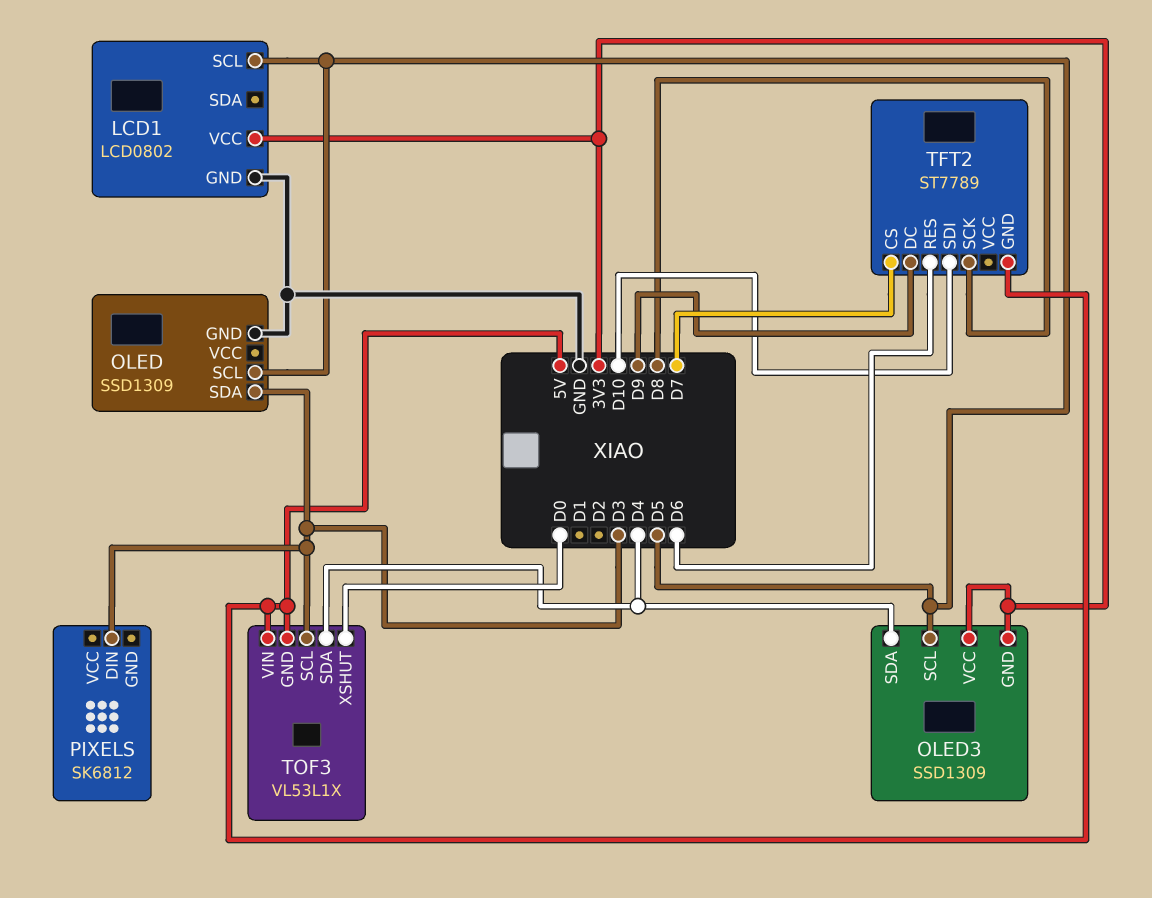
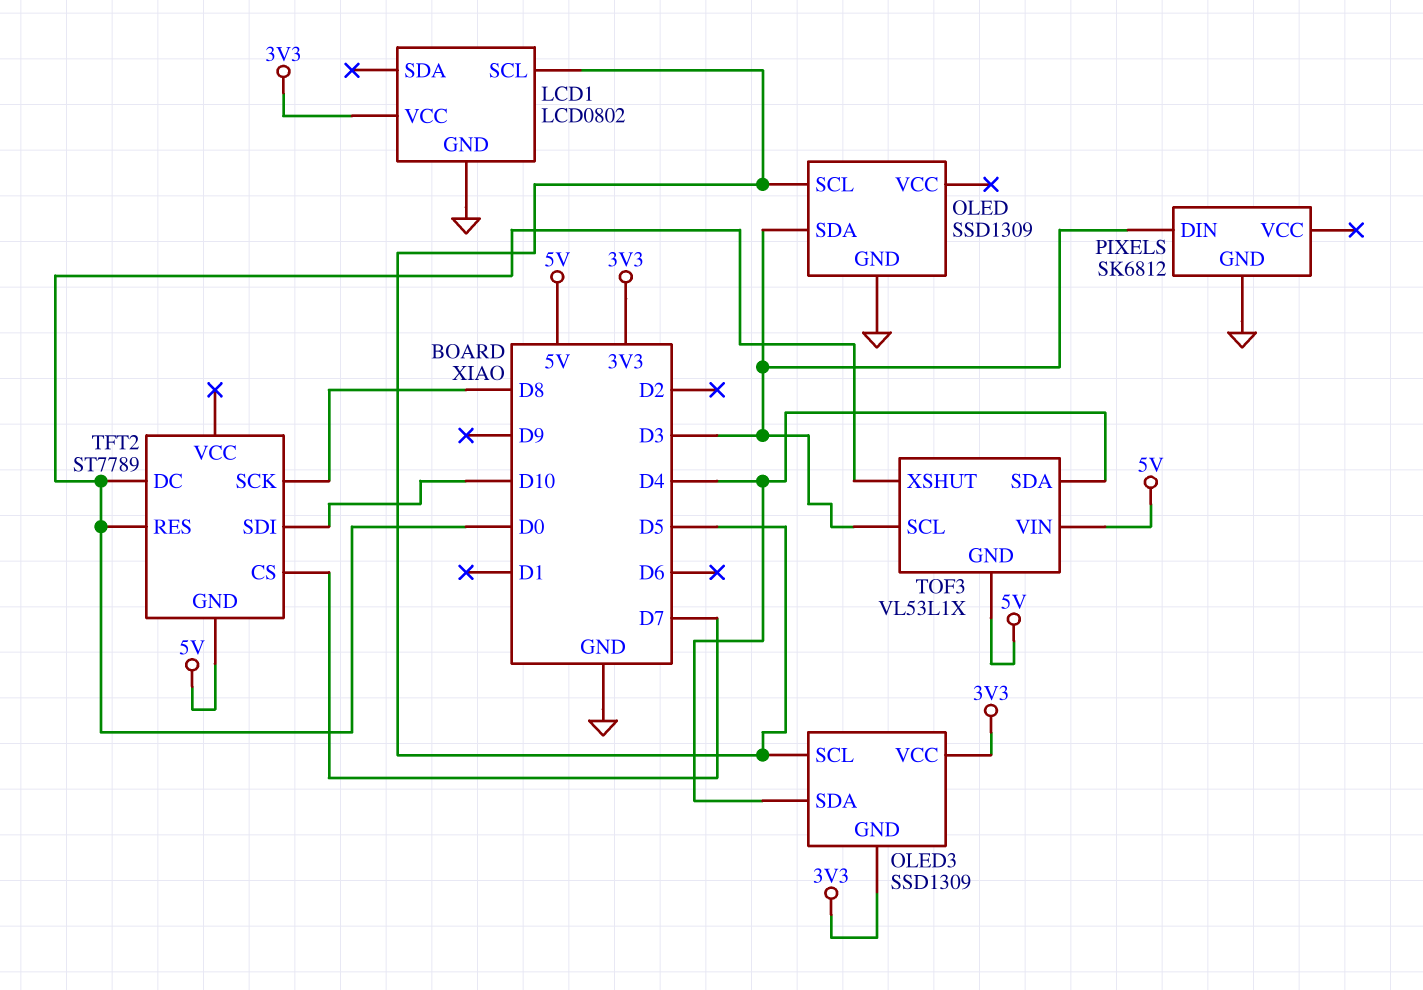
PIXELS pin GND: none -> GND
TFT2 pin DC: D9 -> D0
TFT2 pin RES: D6 -> D0

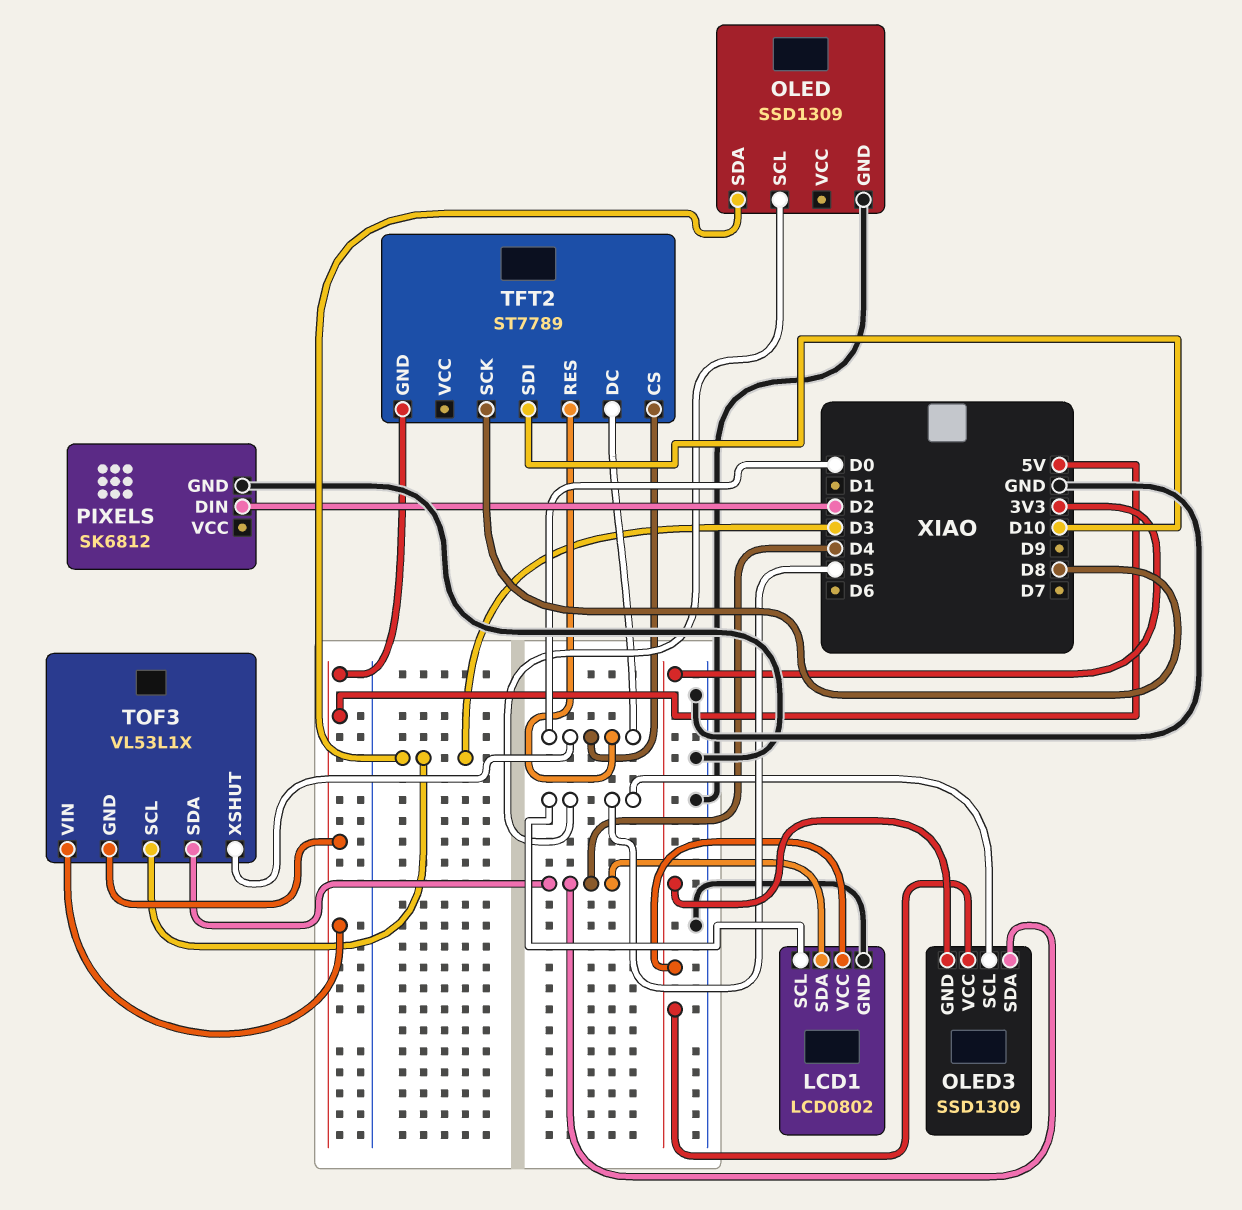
LCD1 pin SDA: none -> D4
PIXELS pin DIN: D3 -> D2
TFT2 pin CS: D7 -> D0

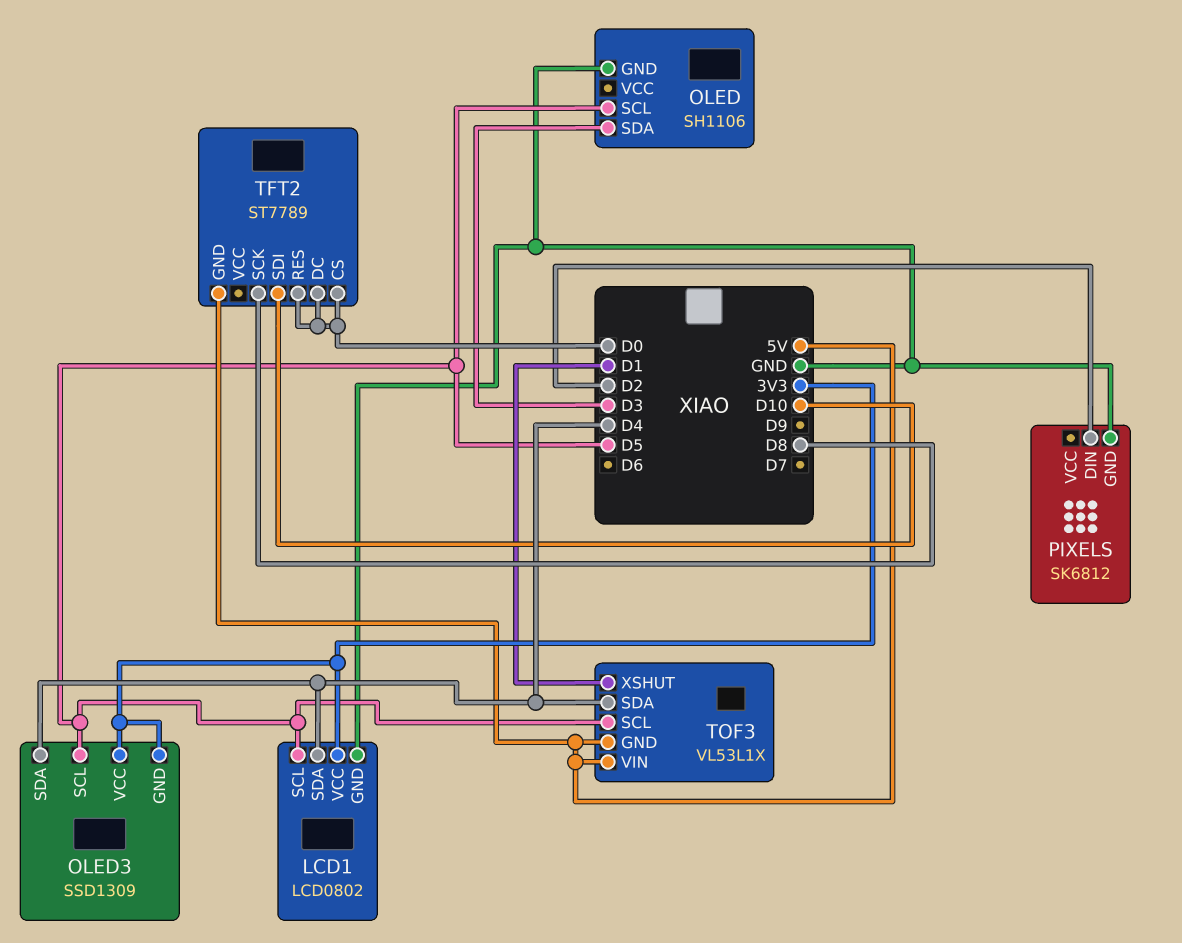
OLED: SSD1309 -> SH1106
TOF3 pin SCL: D3 -> D5
TOF3 pin XSHUT: D0 -> D1

